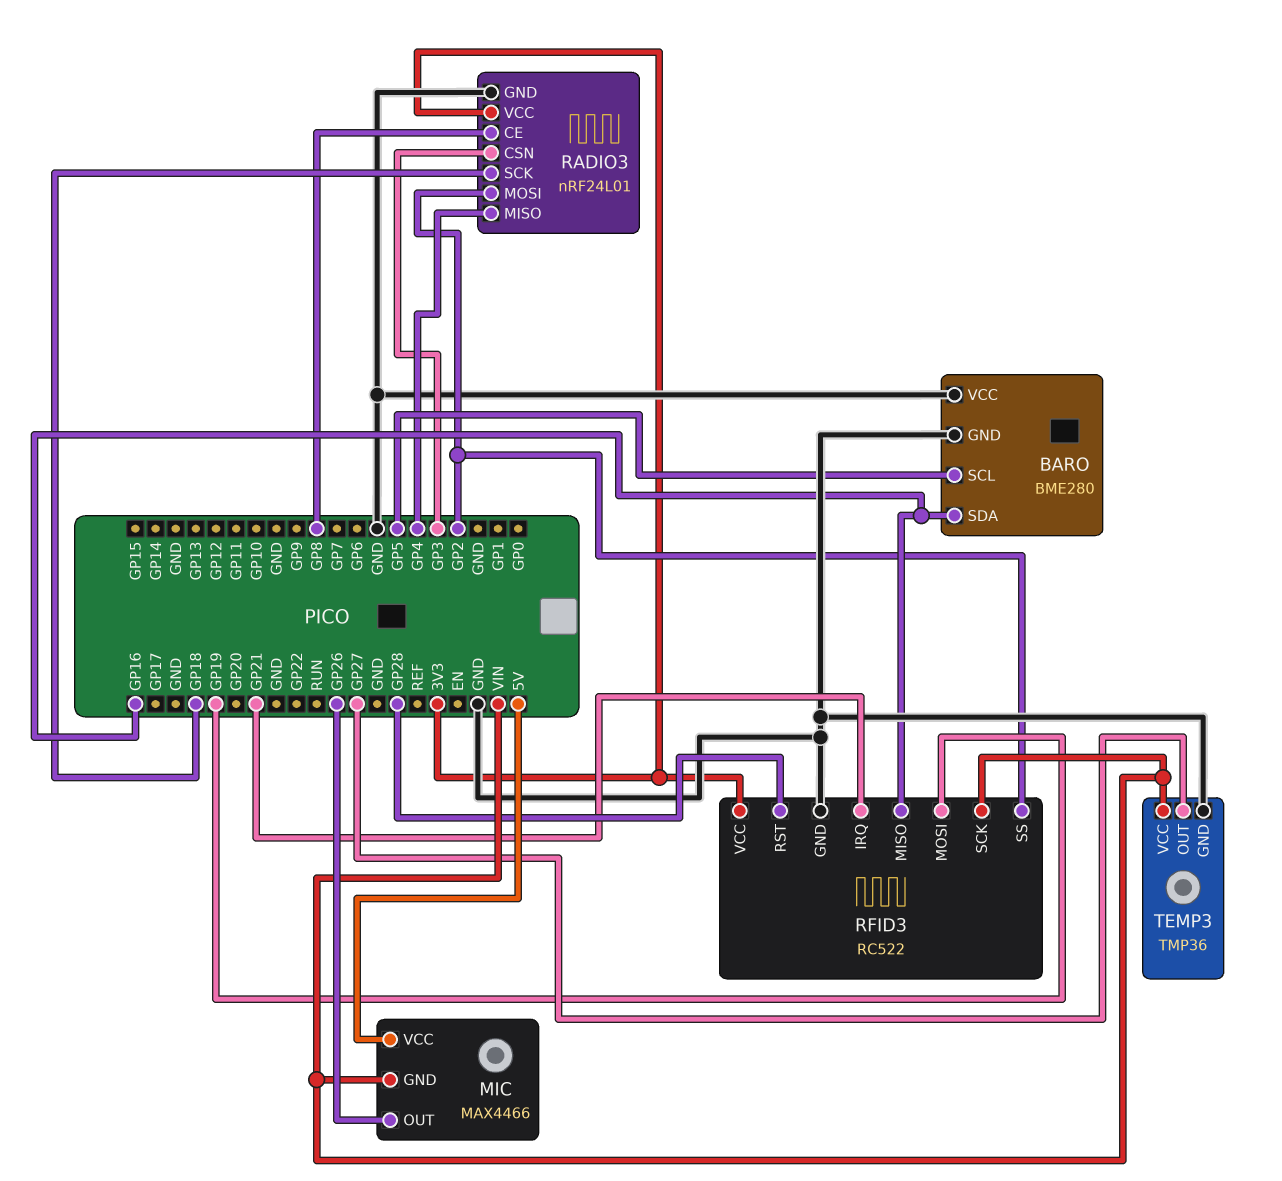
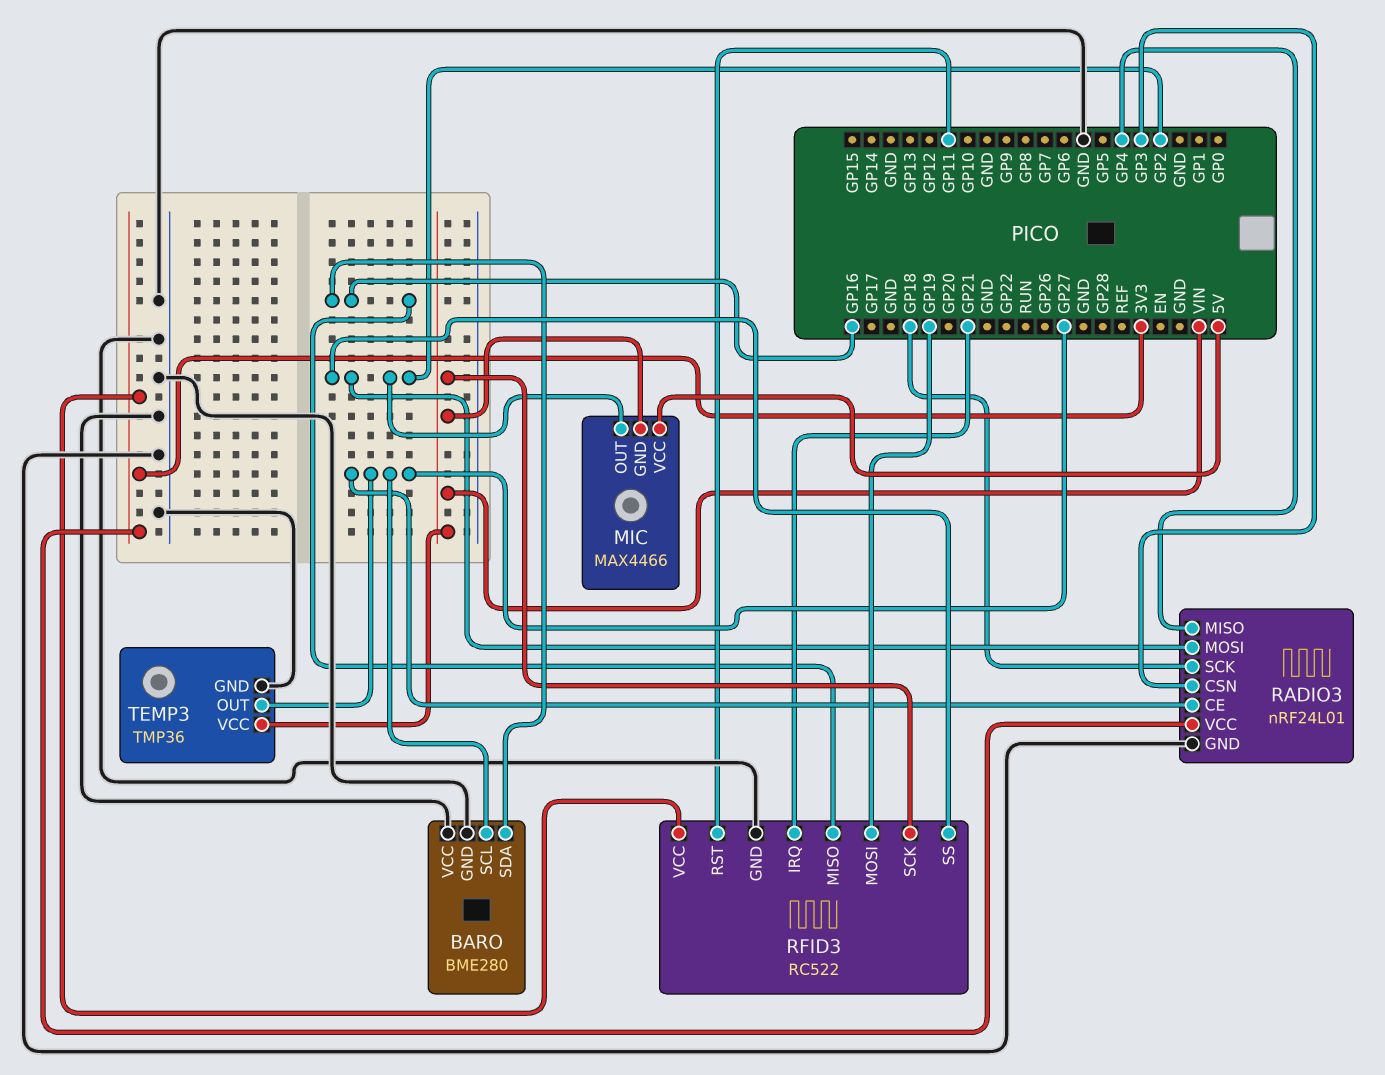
BARO pin SCL: GP5 -> GP27
MIC pin OUT: GP26 -> GP2
RADIO3 pin CE: GP8 -> GP27
RFID3 pin RST: GP28 -> GP11

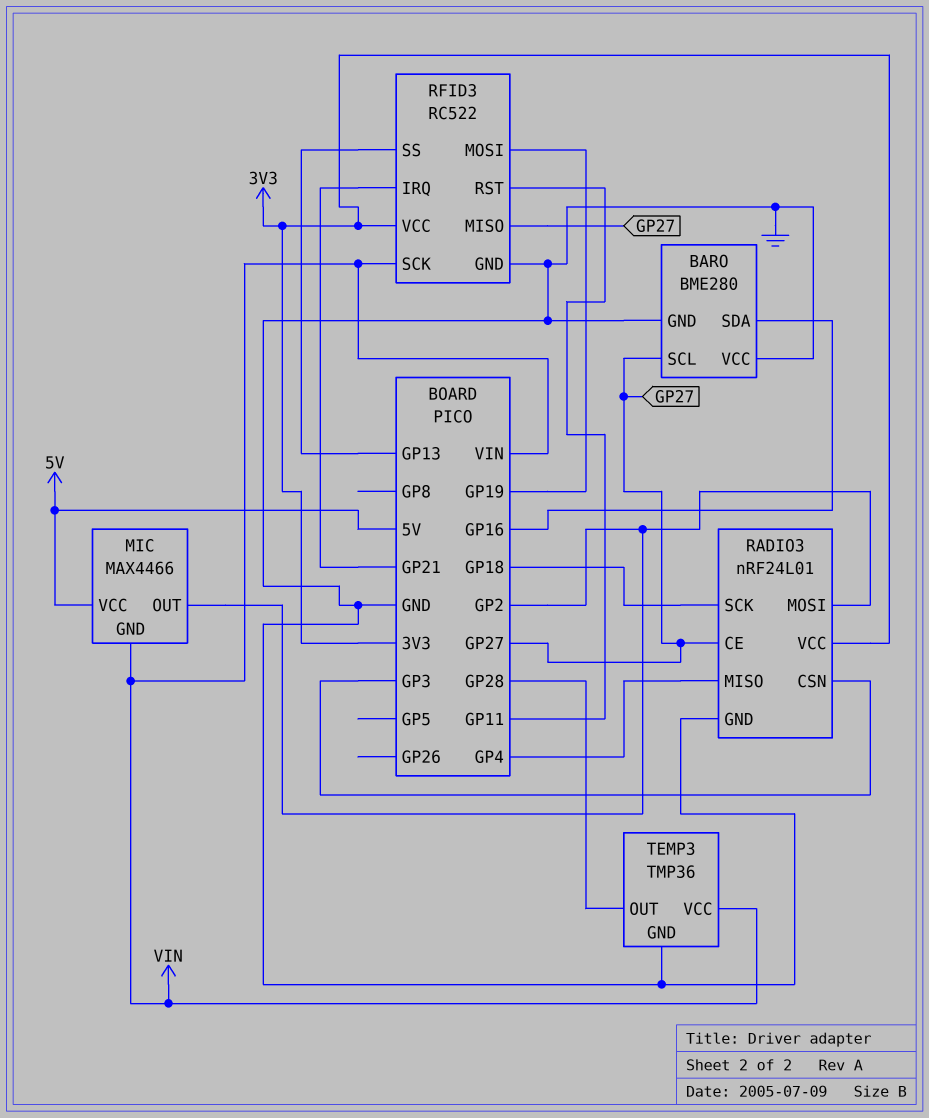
RFID3 pin MISO: GP16 -> GP27
RFID3 pin SS: GP2 -> GP13
TEMP3 pin OUT: GP27 -> GP28

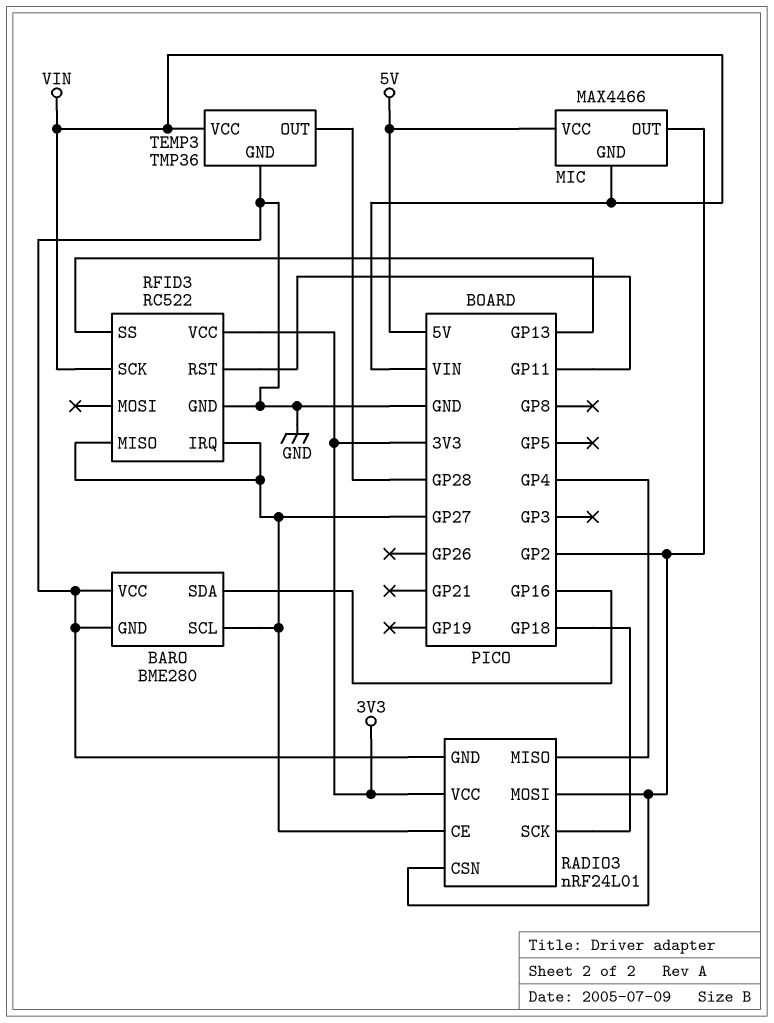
RADIO3 pin CSN: GP3 -> GP2
RFID3 pin IRQ: GP21 -> GP27
RFID3 pin MOSI: GP19 -> none

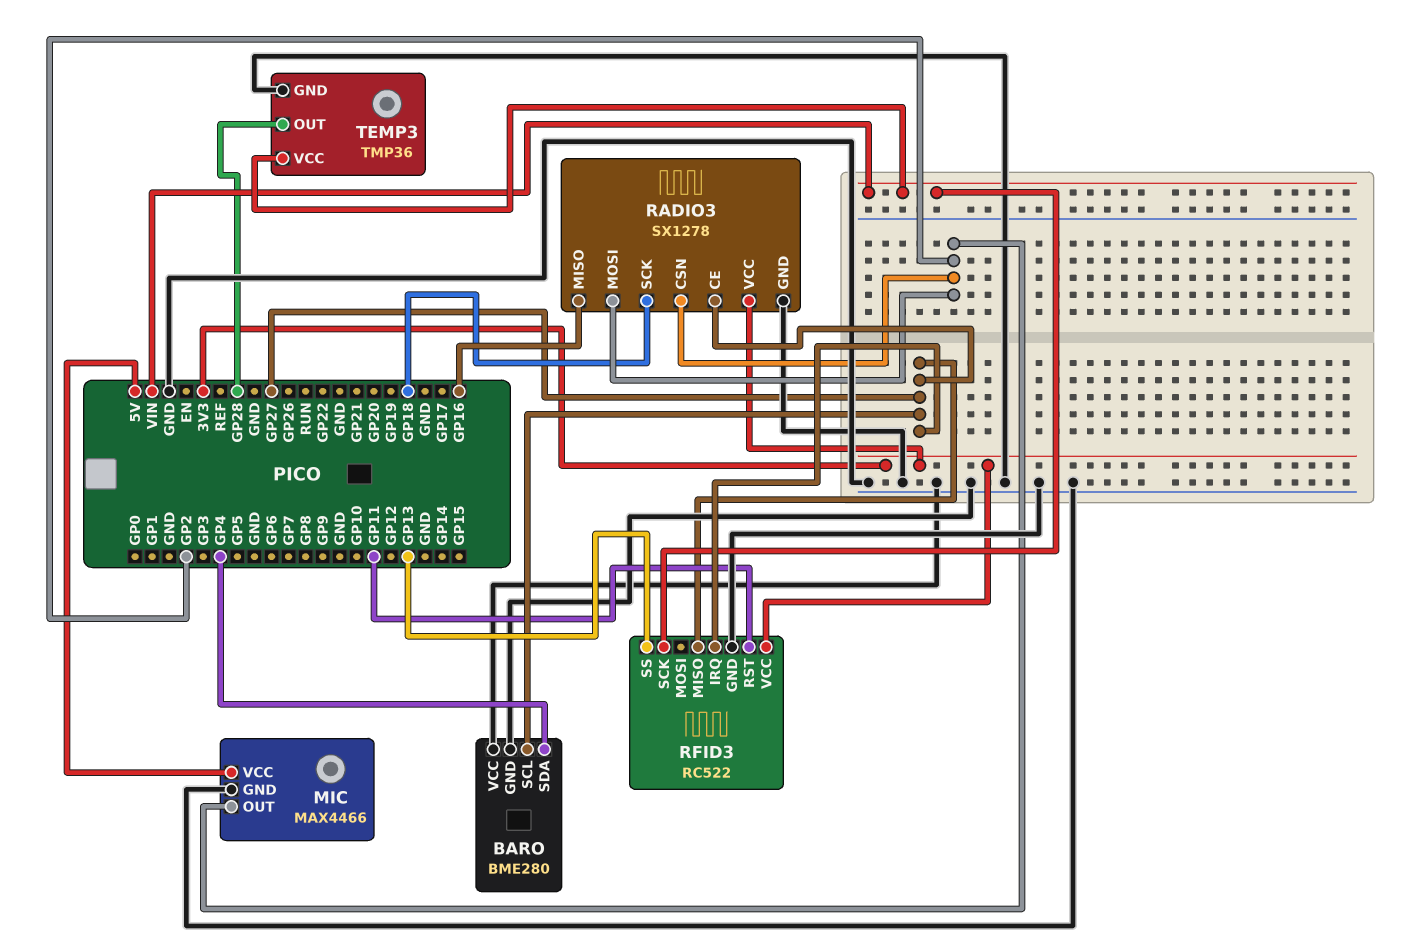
BARO pin SDA: GP16 -> GP4
MIC pin GND: VIN -> GND
RADIO3: nRF24L01 -> SX1278
RADIO3 pin MISO: GP4 -> GP16

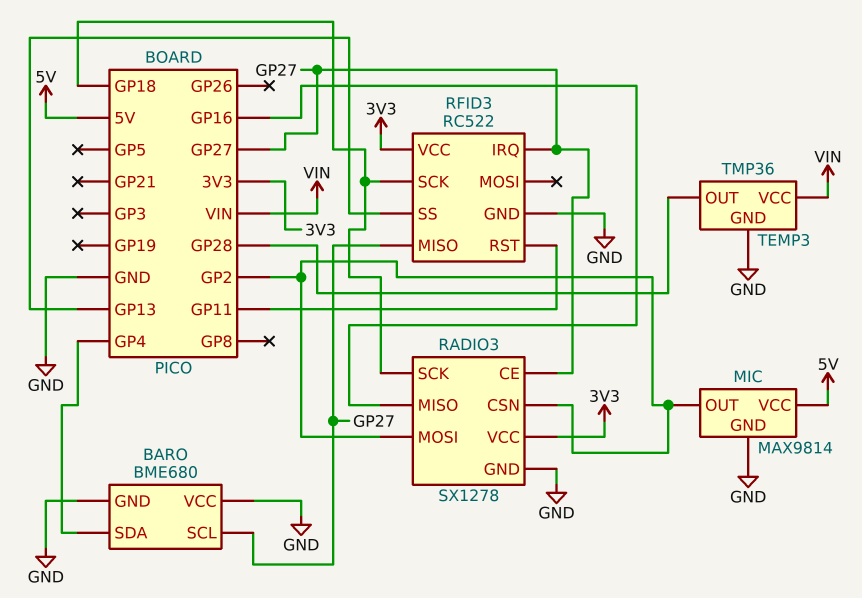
BARO: BME280 -> BME680
MIC: MAX4466 -> MAX9814
RFID3 pin SCK: VIN -> GP18

